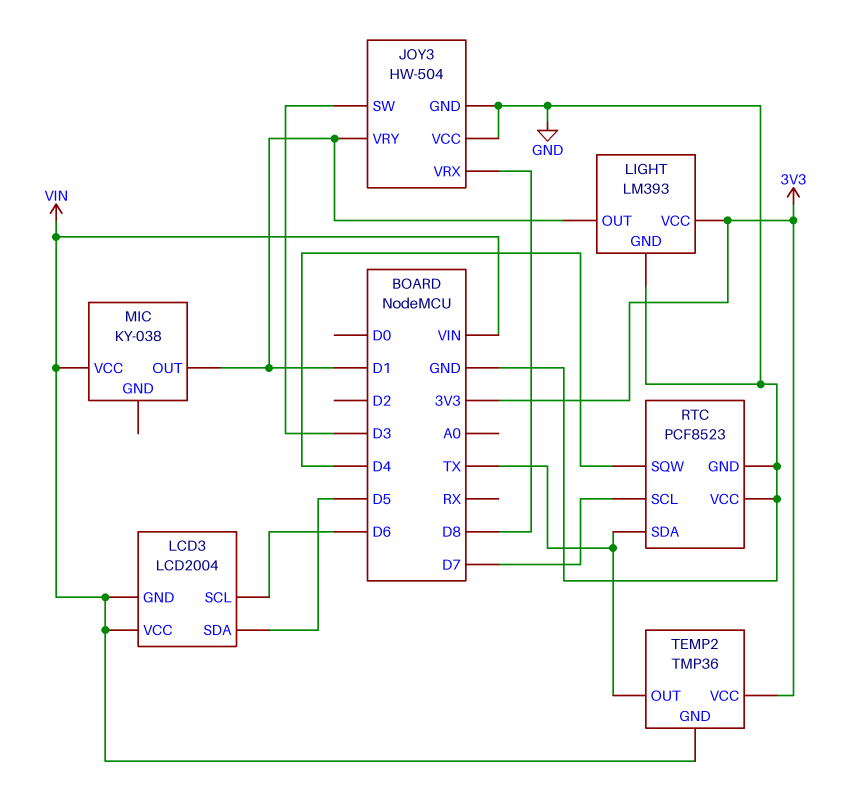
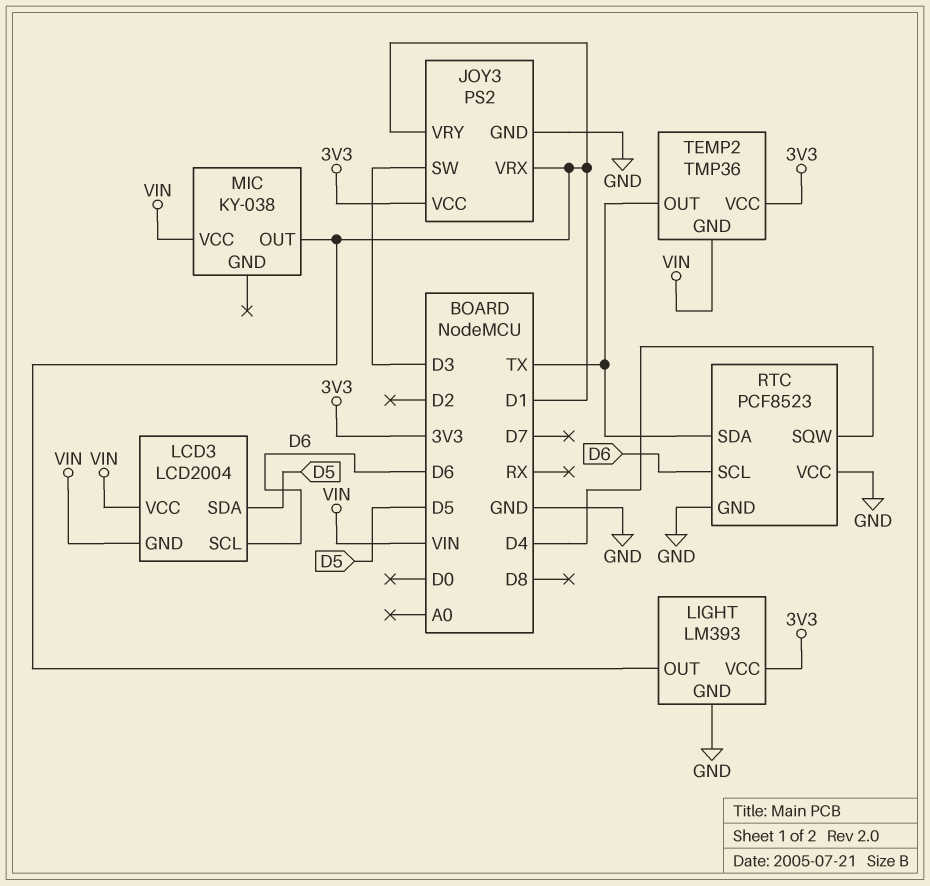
JOY3: HW-504 -> PS2
JOY3 pin VCC: GND -> 3V3
JOY3 pin VRX: D8 -> D1
RTC pin SCL: D7 -> D6

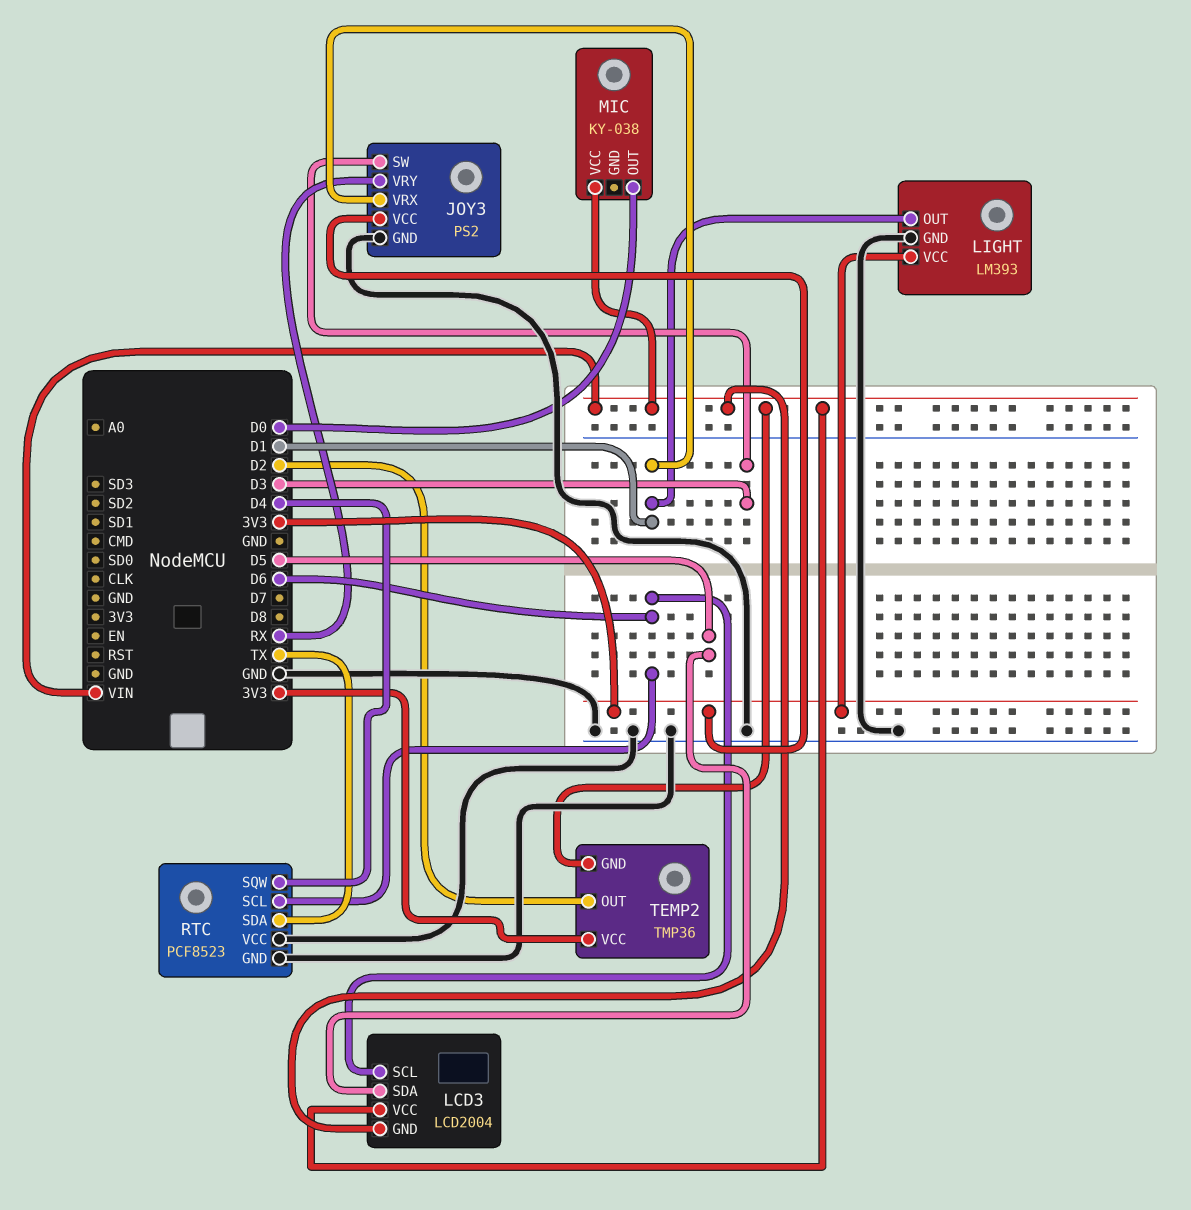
JOY3 pin VRY: D1 -> RX
MIC pin OUT: D1 -> D0
TEMP2 pin OUT: TX -> D2

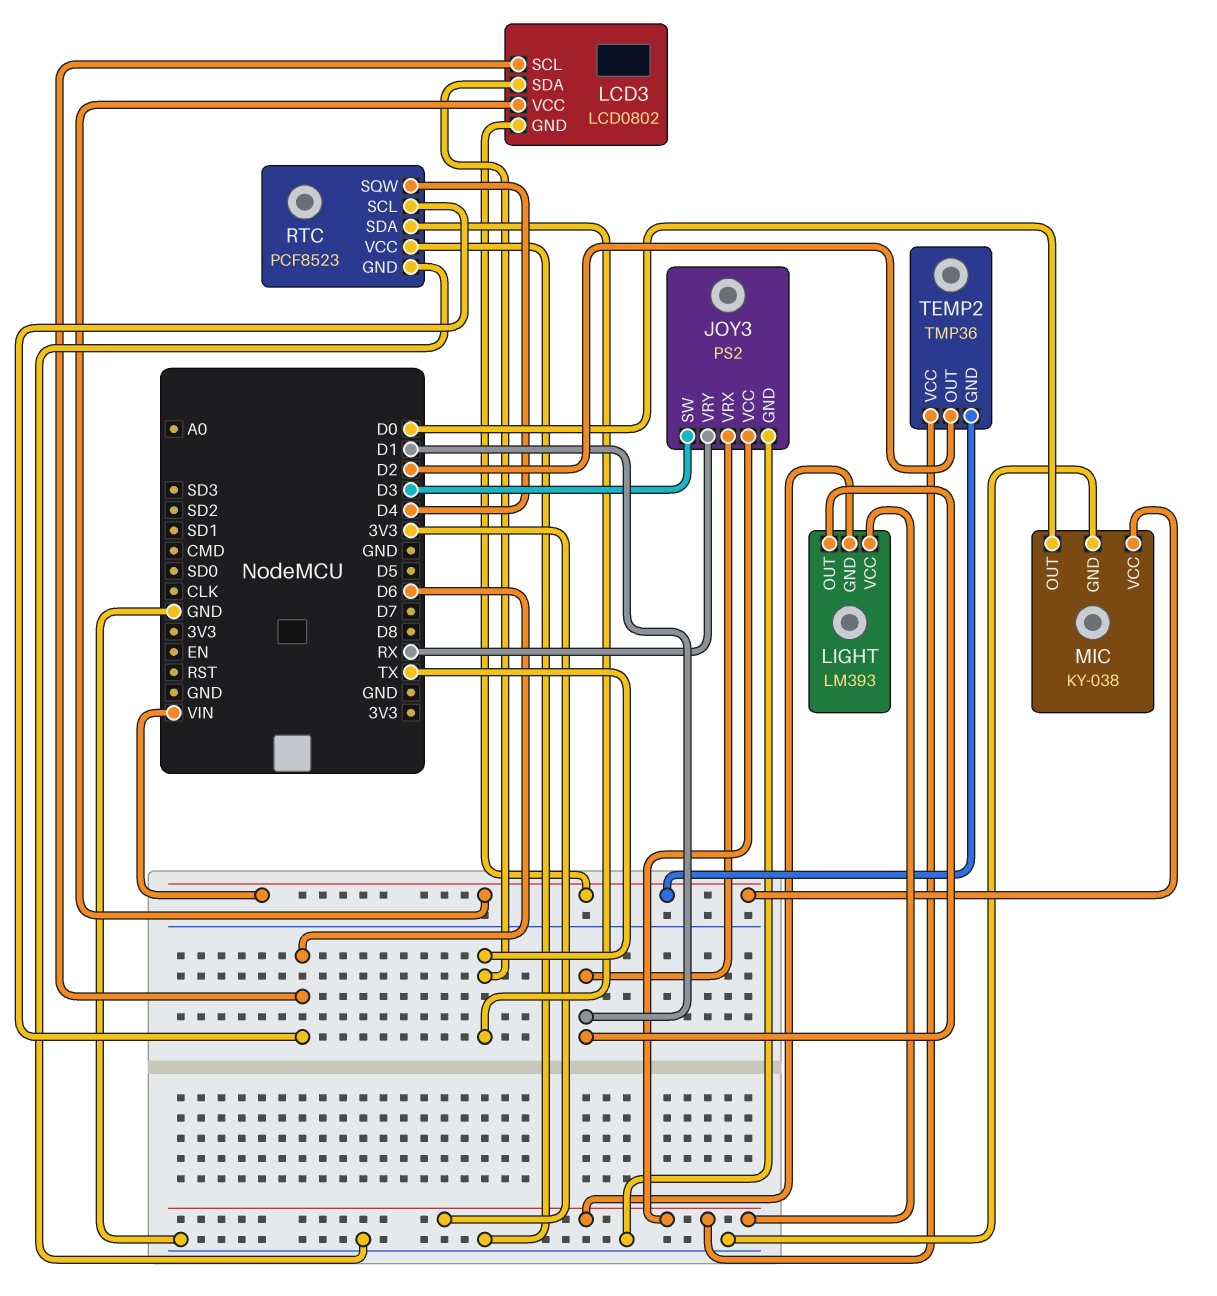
LCD3: LCD2004 -> LCD0802
LCD3 pin SDA: D5 -> TX
LIGHT pin GND: GND -> 3V3
MIC pin GND: none -> GND

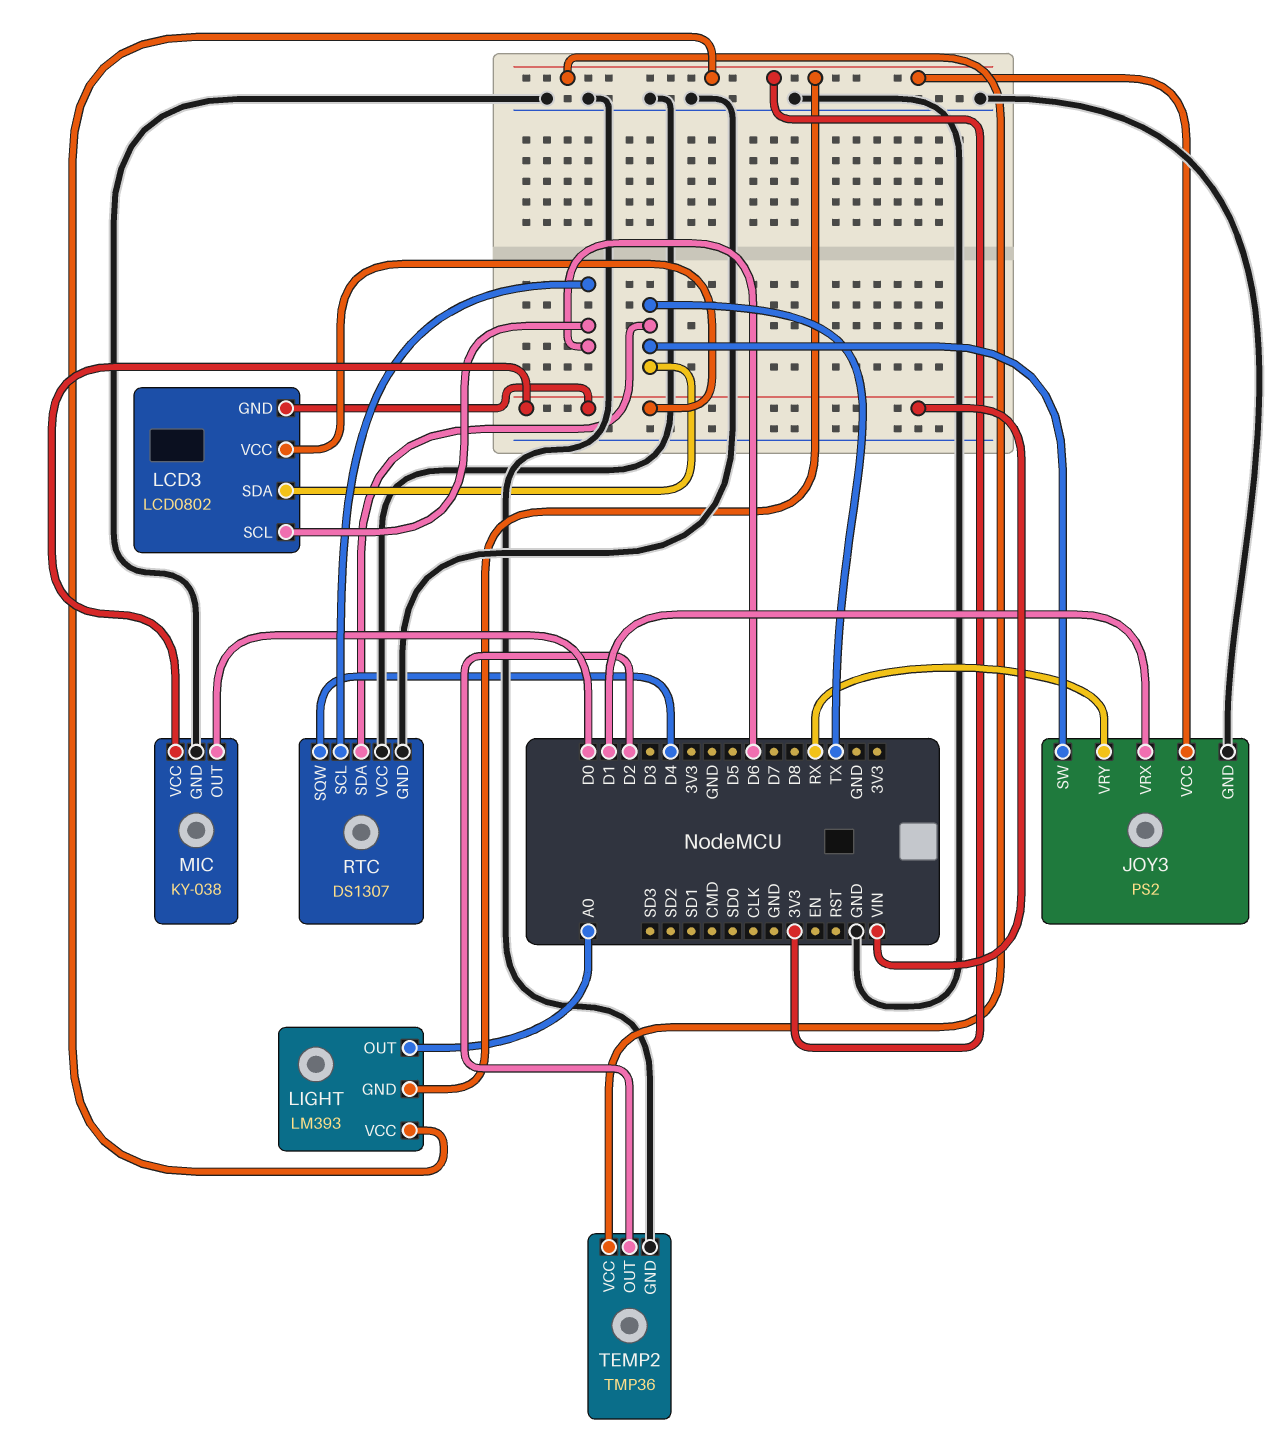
JOY3 pin SW: D3 -> TX
LIGHT pin OUT: D1 -> A0
RTC: PCF8523 -> DS1307
TEMP2 pin GND: VIN -> GND

